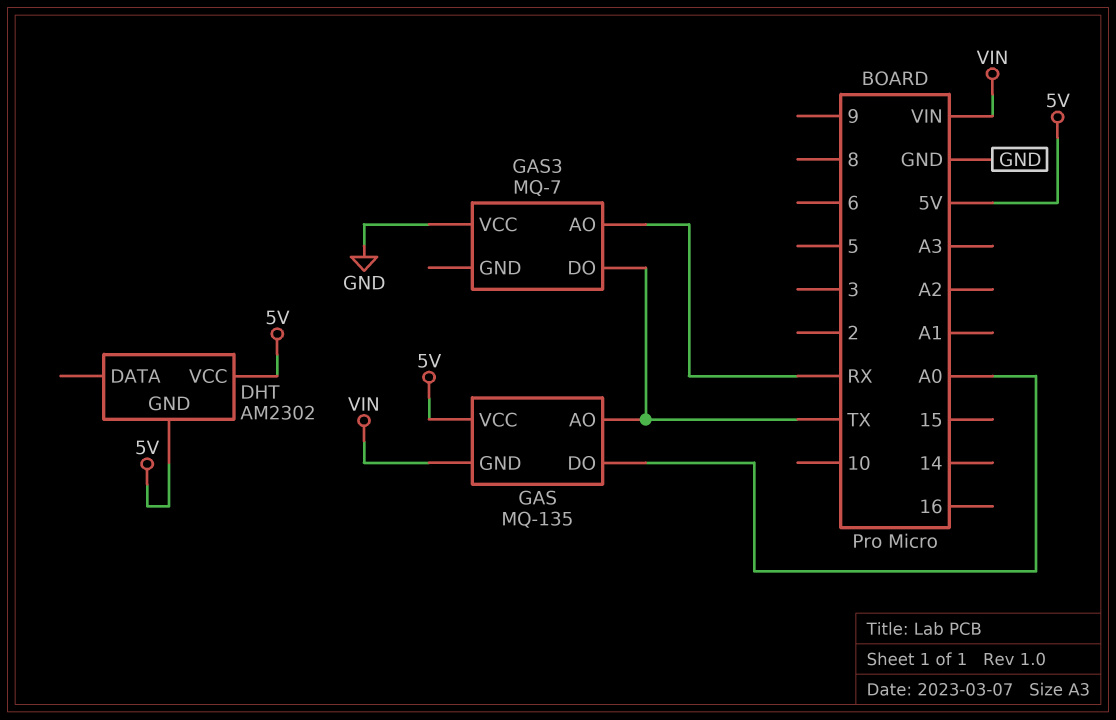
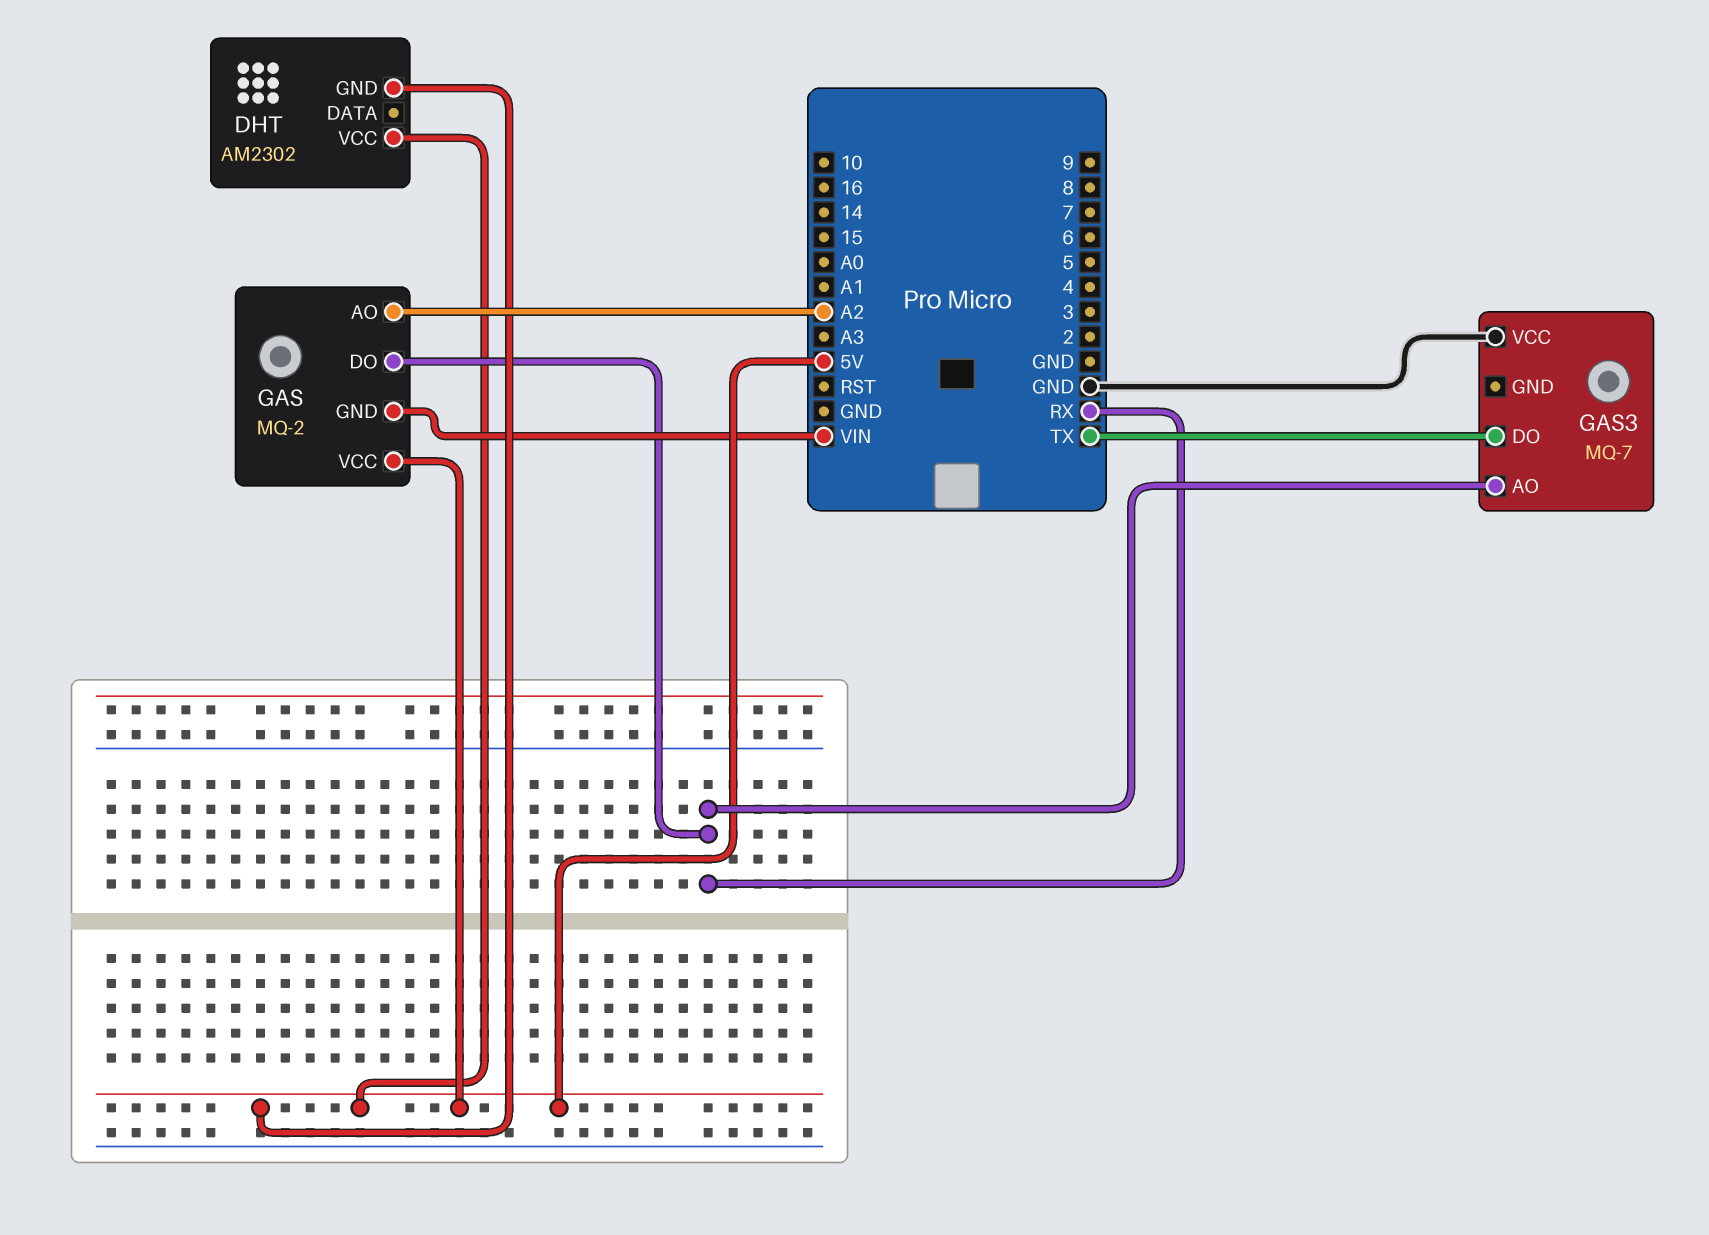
GAS: MQ-135 -> MQ-2
GAS pin AO: TX -> A2
GAS pin DO: A0 -> RX

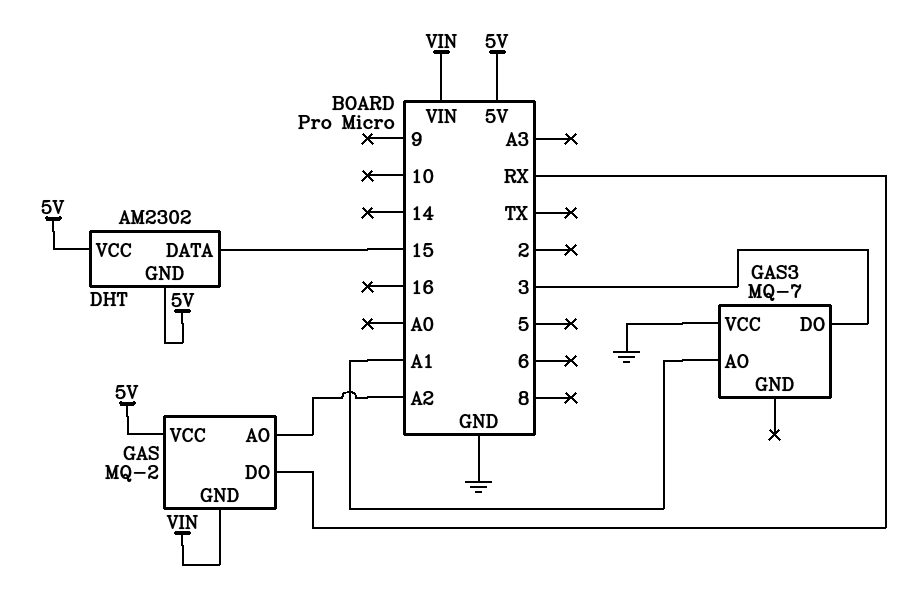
DHT pin DATA: none -> 15
GAS3 pin AO: RX -> A1
GAS3 pin DO: TX -> 3

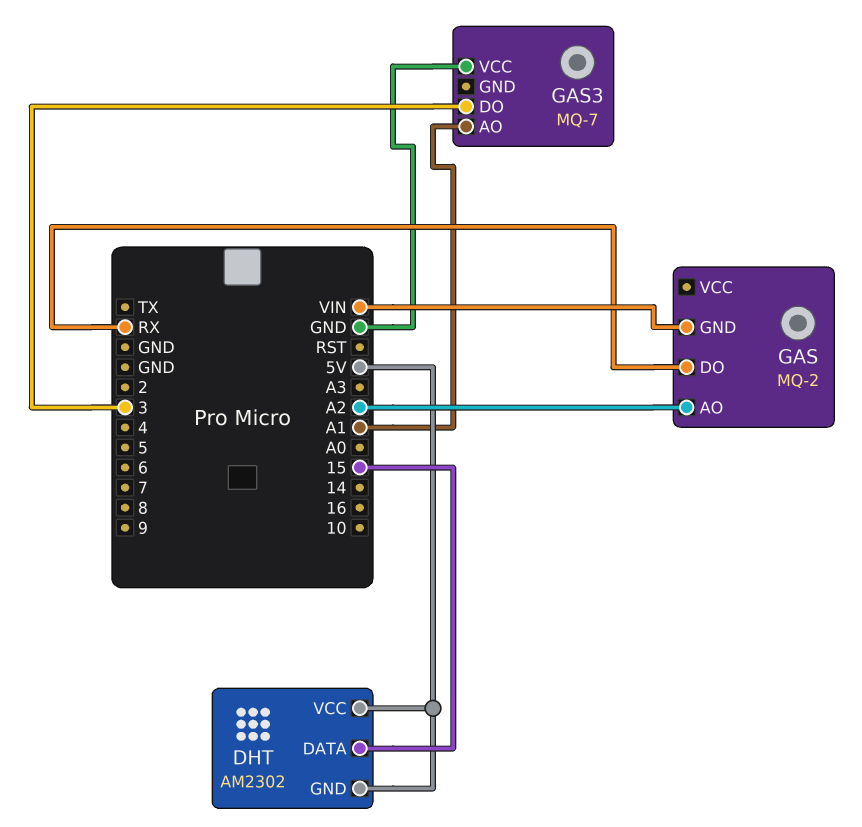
GAS pin VCC: 5V -> none

